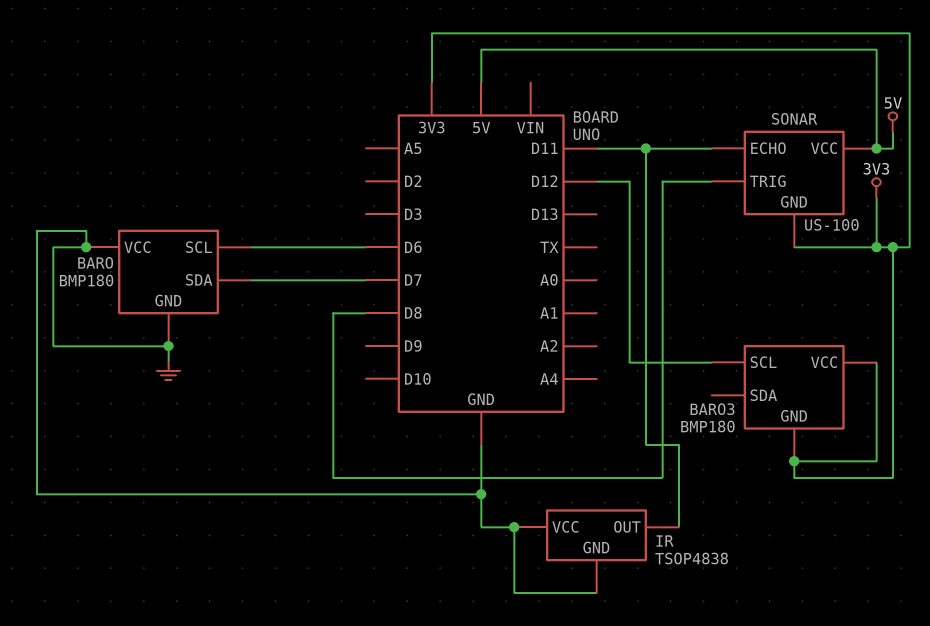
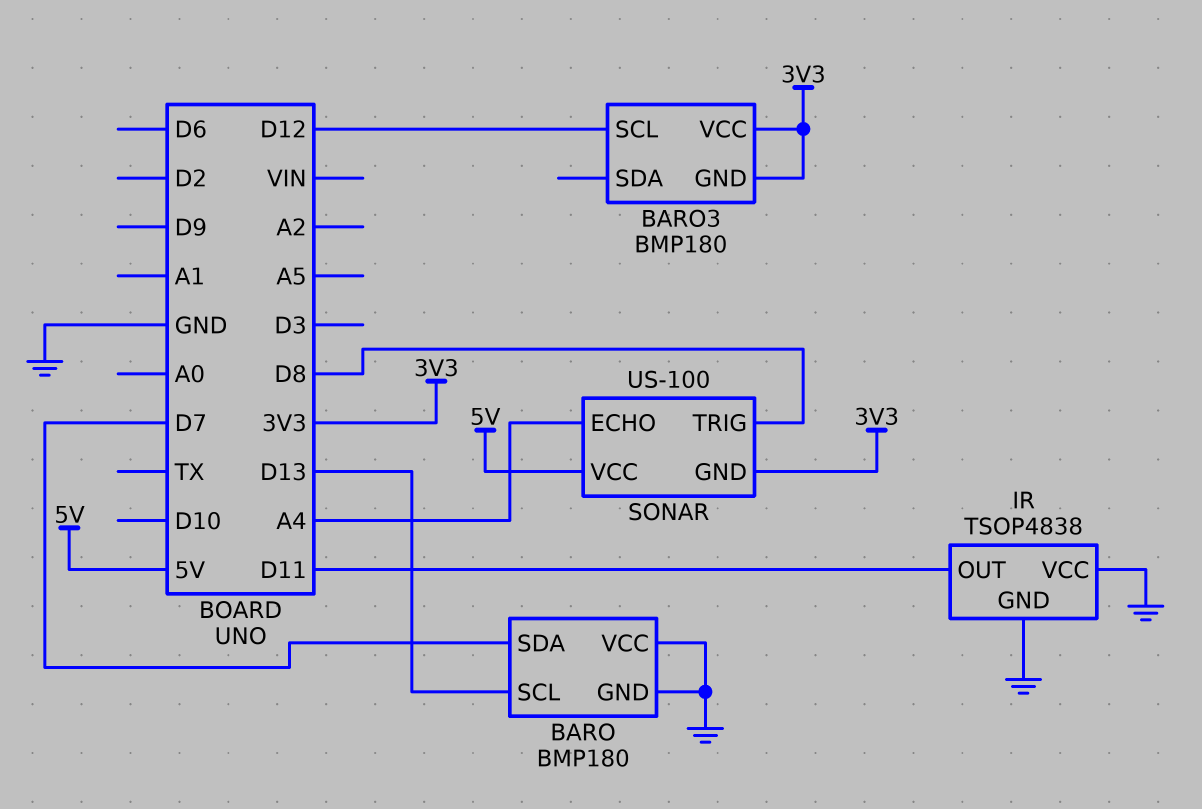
BARO pin SCL: D6 -> D13
SONAR pin ECHO: D11 -> A4

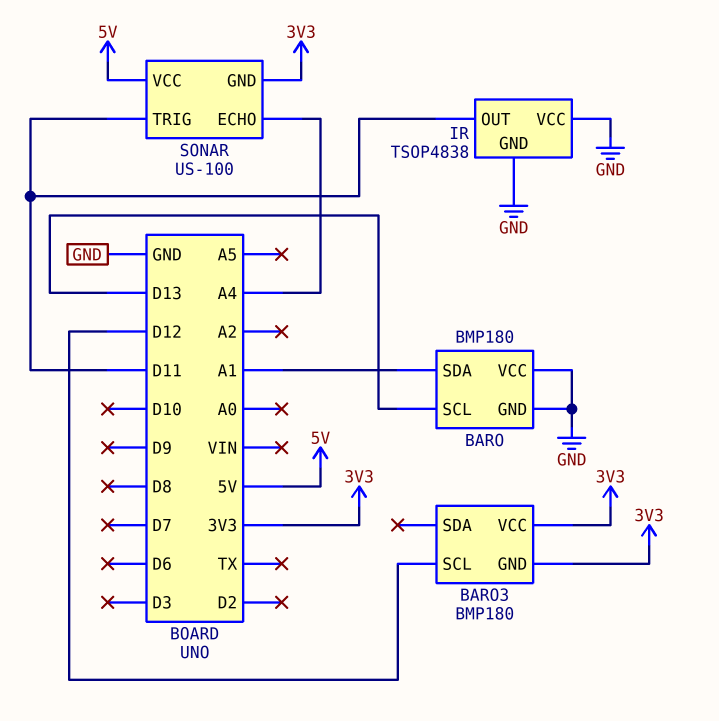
BARO pin SDA: D7 -> A1
SONAR pin TRIG: D8 -> D11

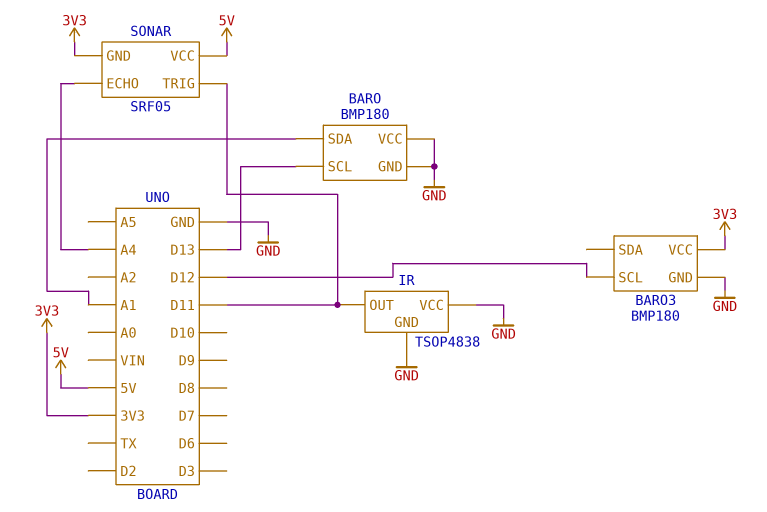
BARO3 pin GND: 3V3 -> GND
SONAR: US-100 -> SRF05

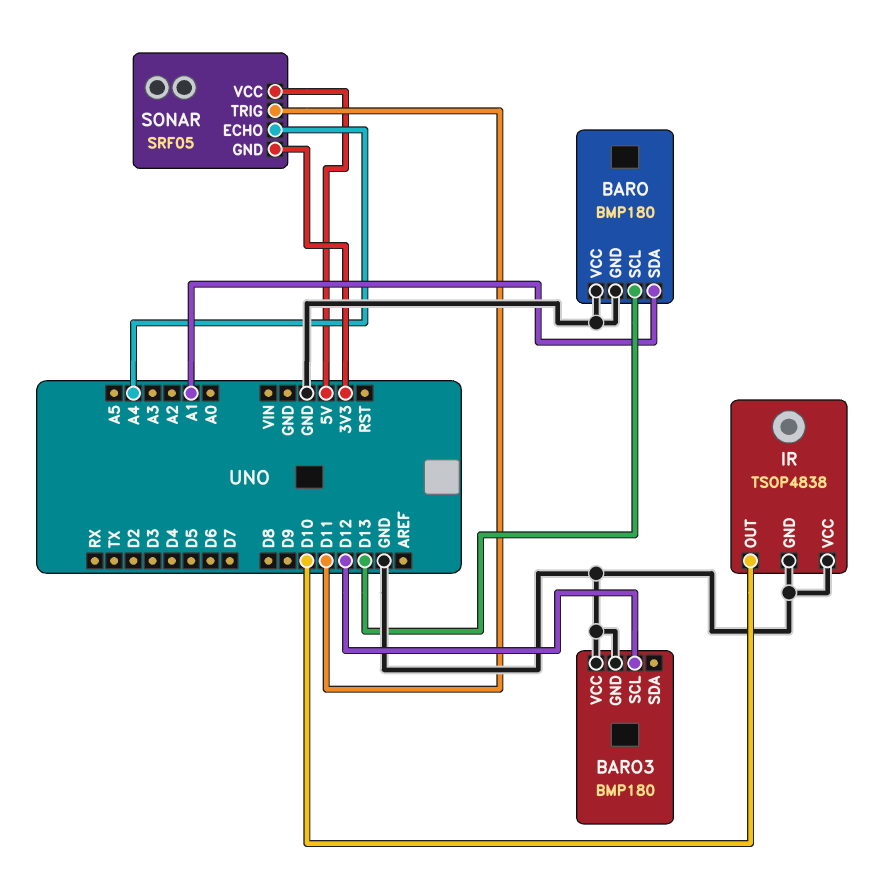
BARO3 pin VCC: 3V3 -> GND
IR pin OUT: D11 -> D10

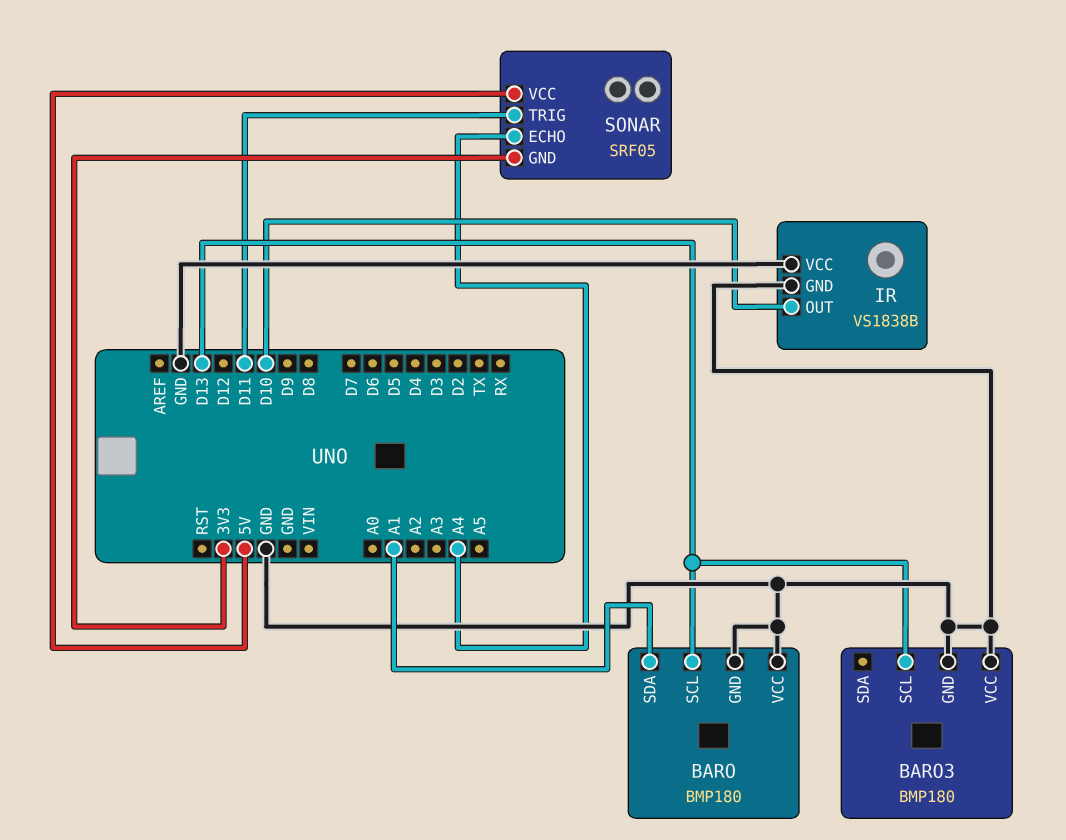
BARO3 pin SCL: D12 -> D13
IR: TSOP4838 -> VS1838B

